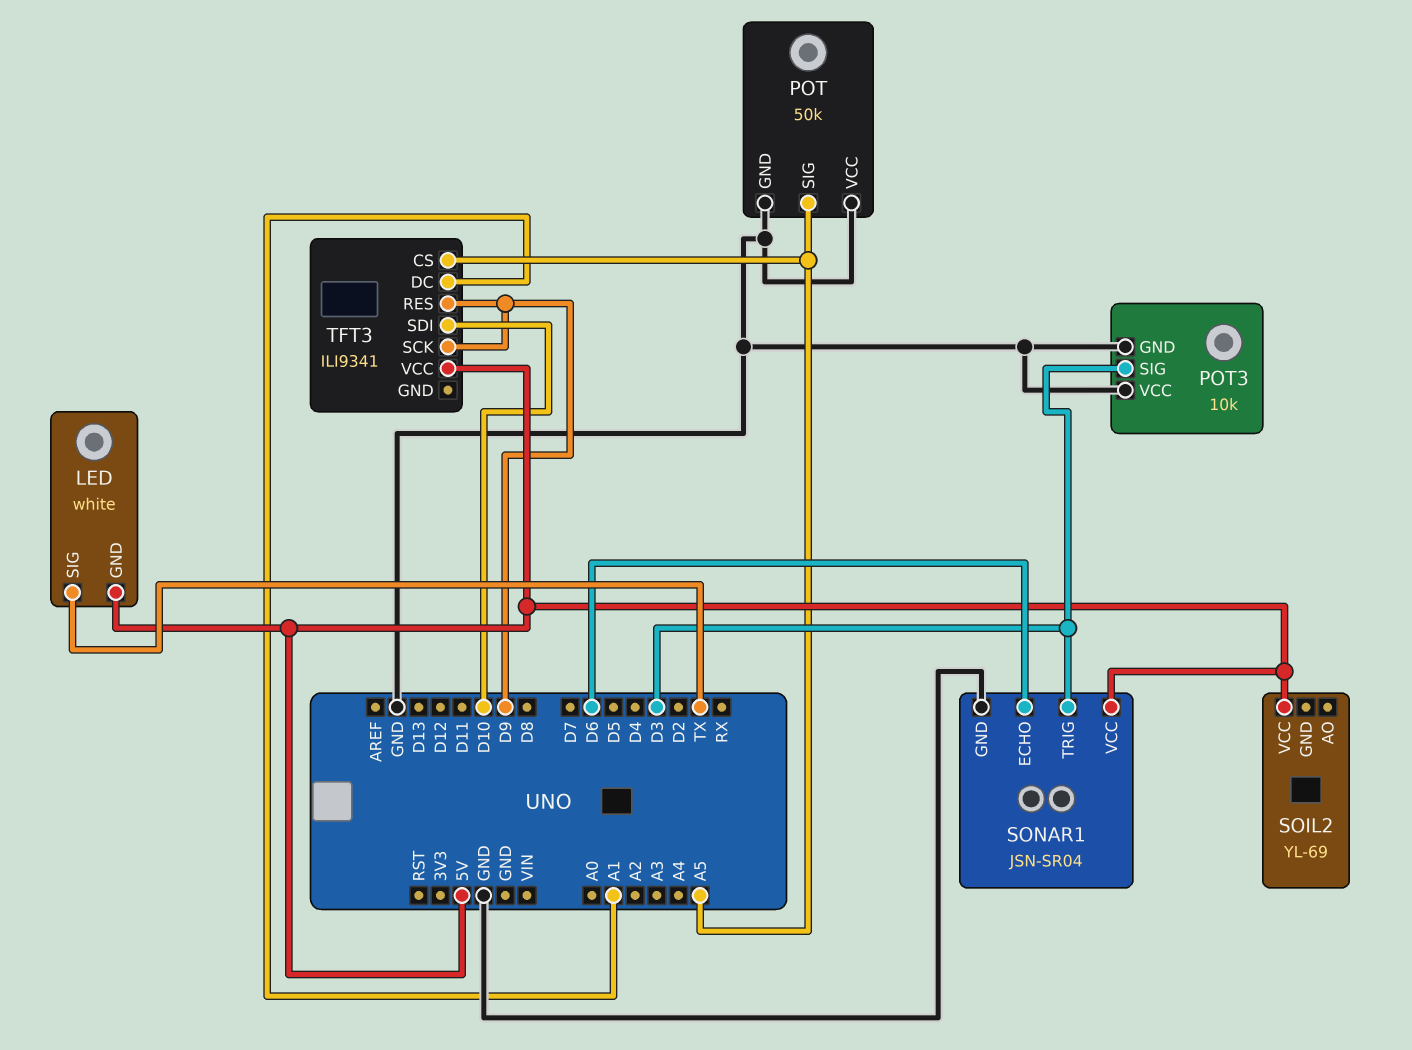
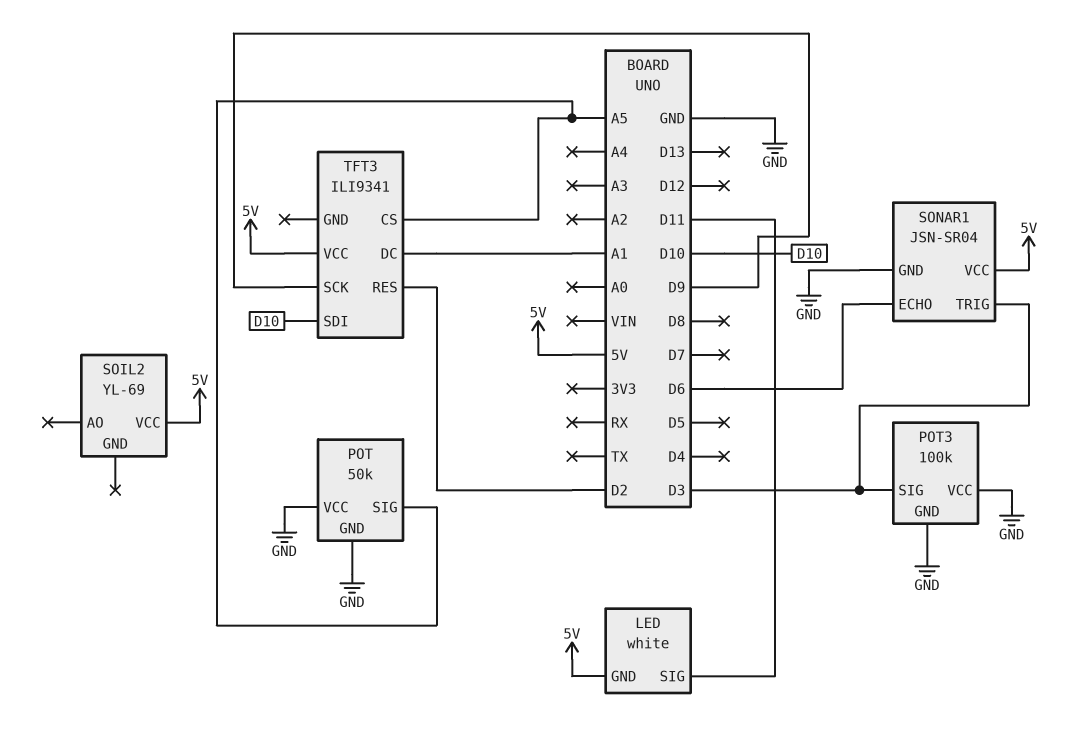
LED pin SIG: TX -> D11
POT3: 10k -> 100k
TFT3 pin RES: D9 -> D2

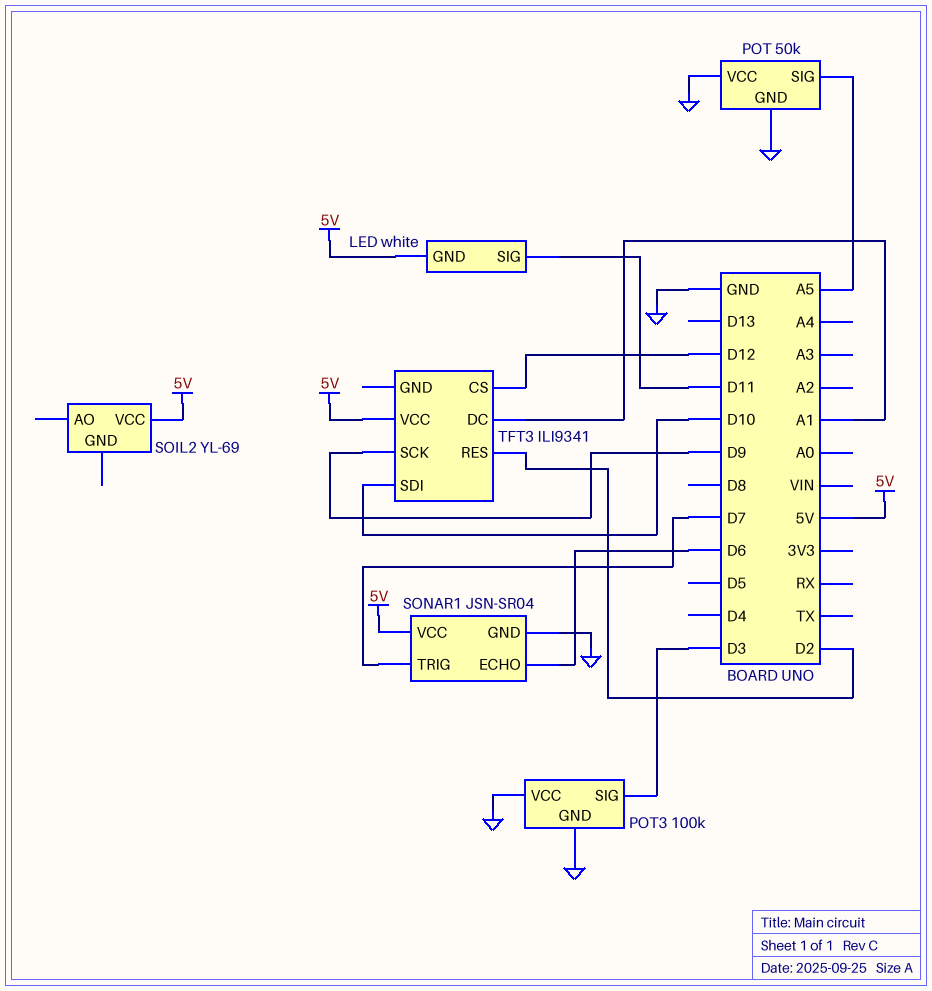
SONAR1 pin TRIG: D3 -> D7
TFT3 pin CS: A5 -> D12

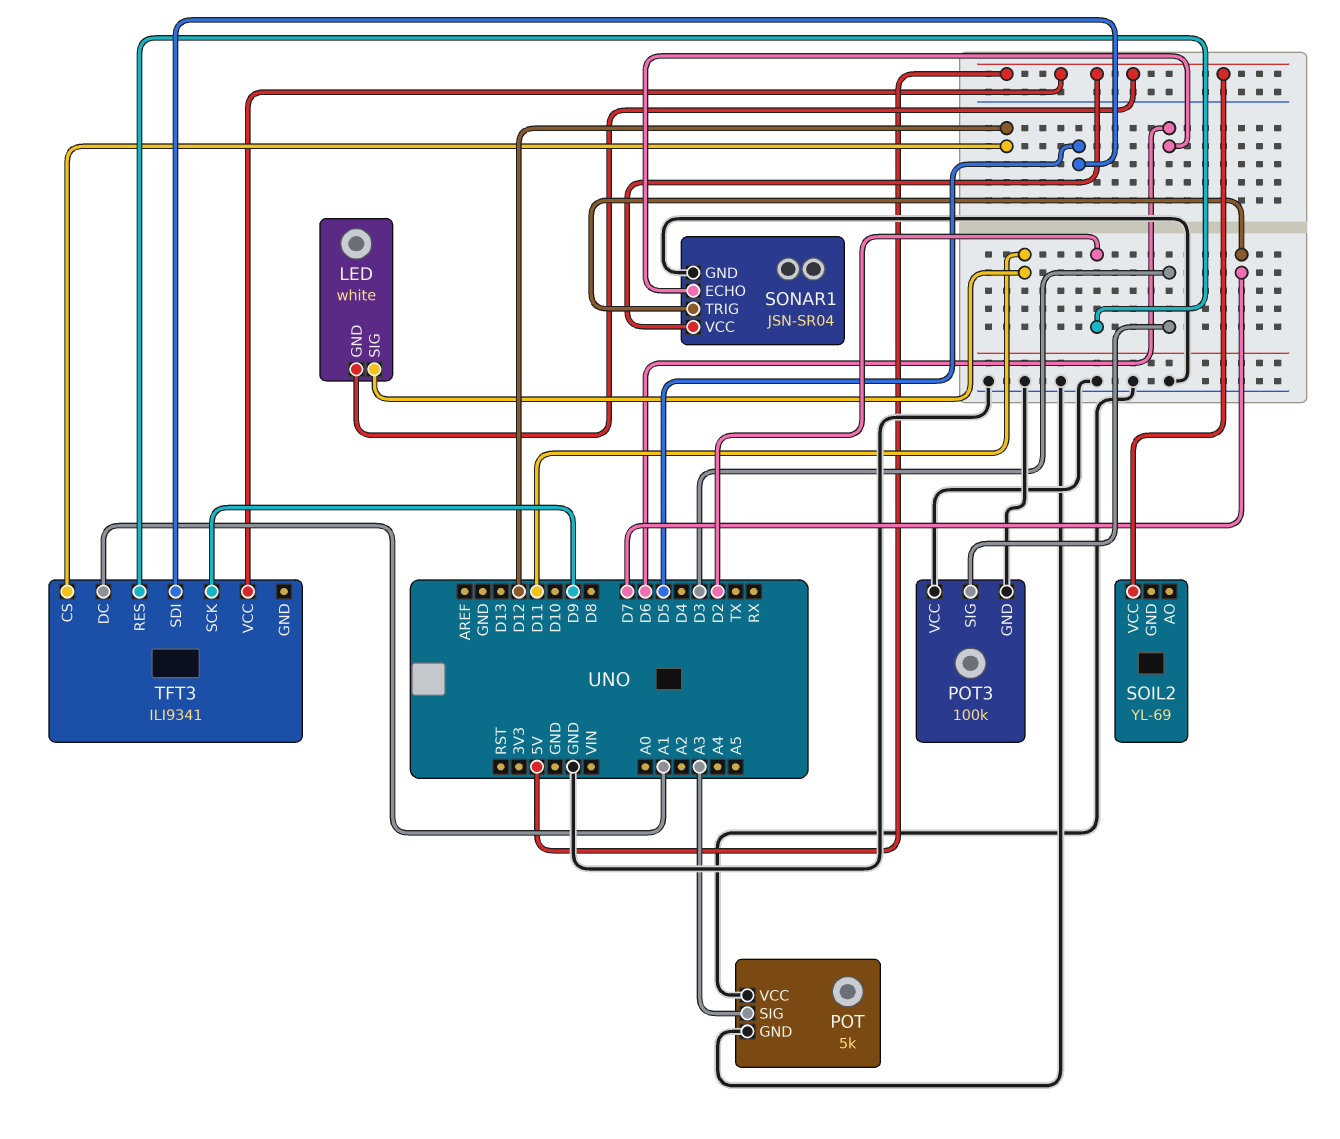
POT: 50k -> 5k
POT pin SIG: A5 -> A3
TFT3 pin SDI: D10 -> D5

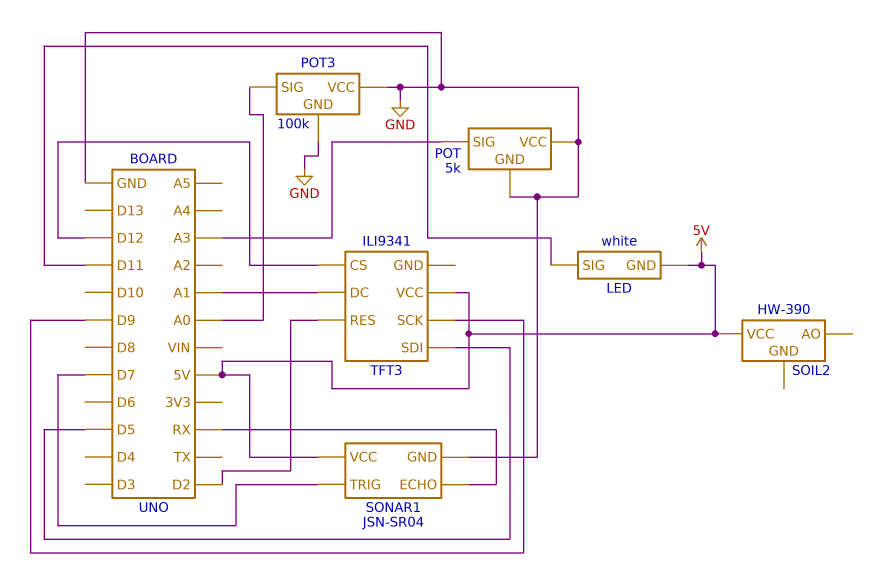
POT3 pin SIG: D3 -> A0
SOIL2: YL-69 -> HW-390
SONAR1 pin ECHO: D6 -> RX

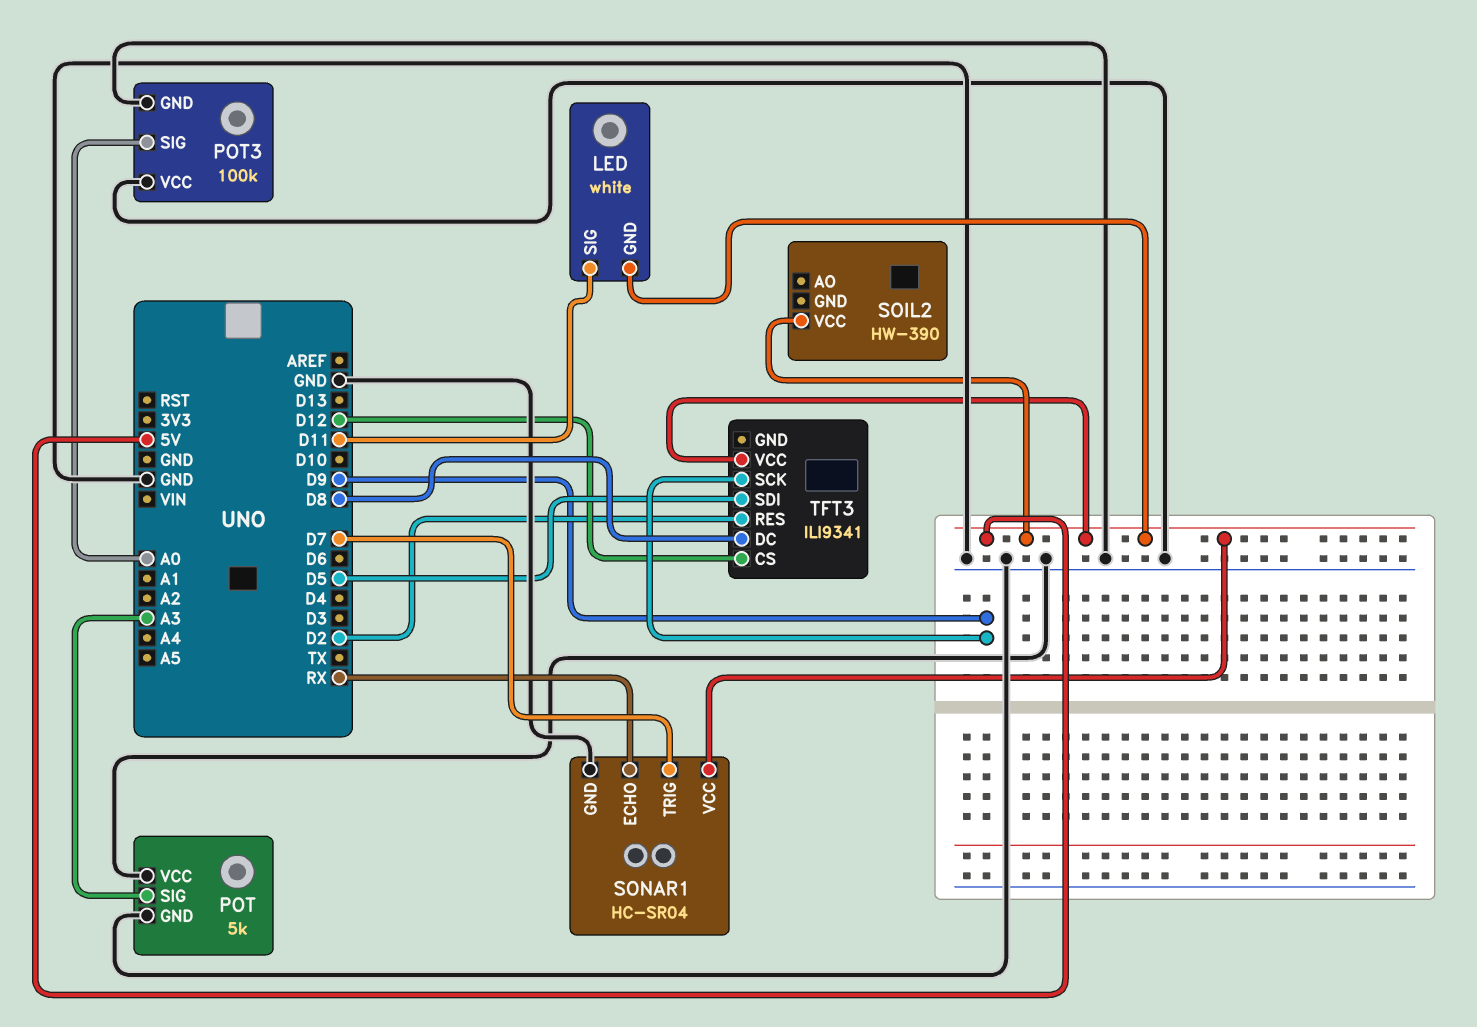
SONAR1: JSN-SR04 -> HC-SR04
TFT3 pin DC: A1 -> D8

